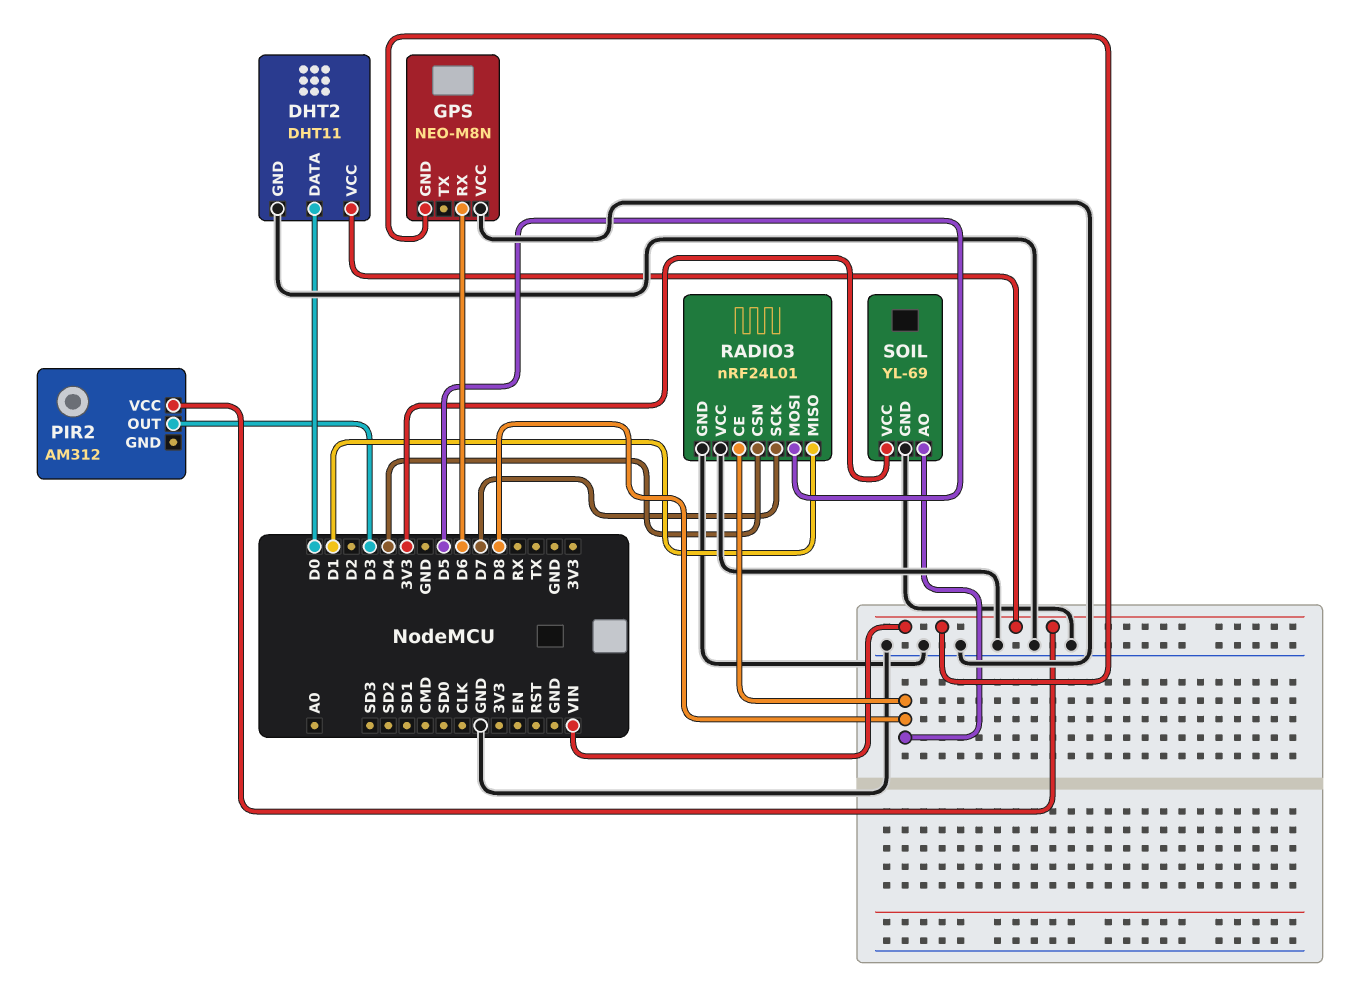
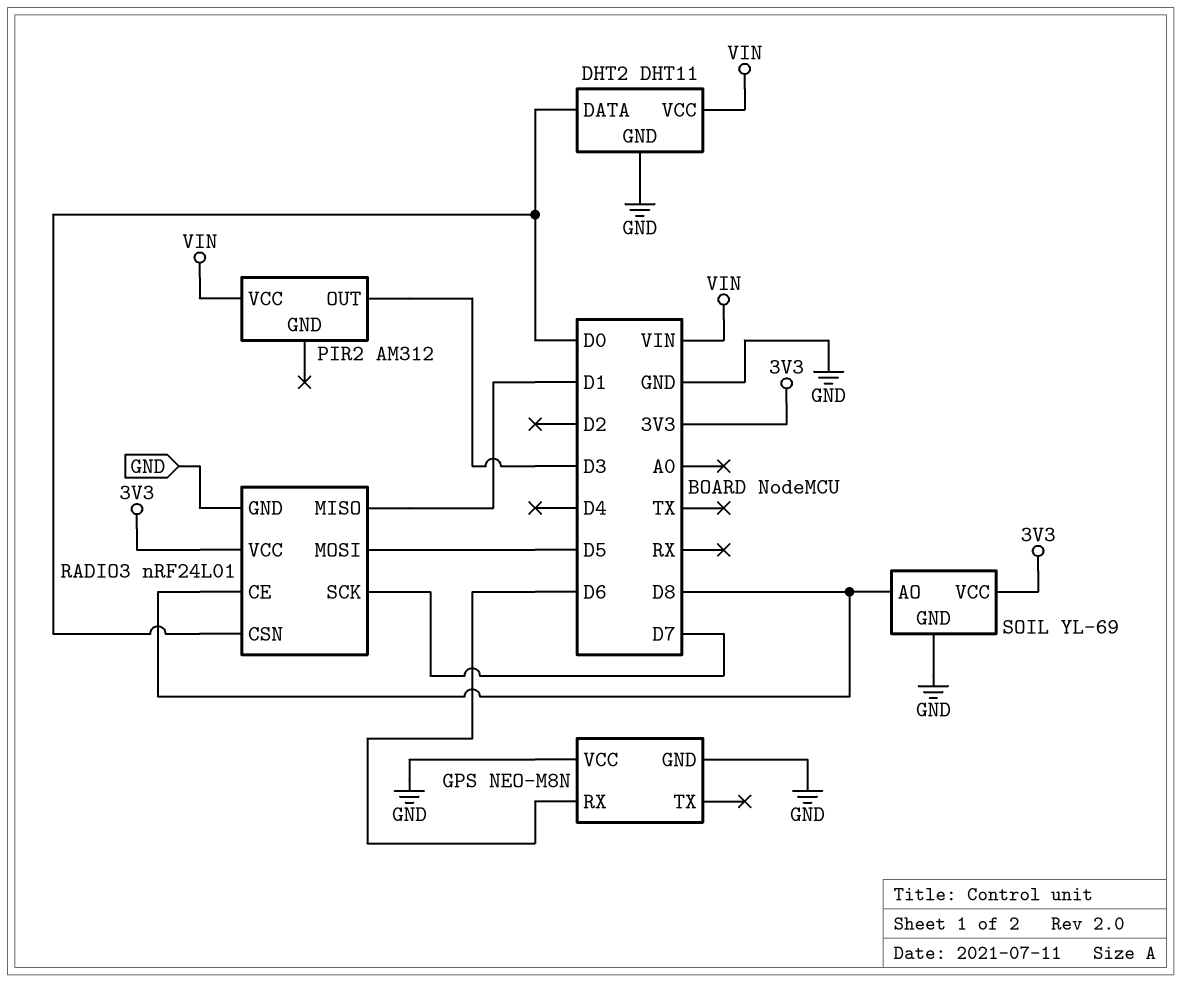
GPS pin GND: VIN -> GND
RADIO3 pin CSN: D4 -> D0
RADIO3 pin VCC: GND -> 3V3

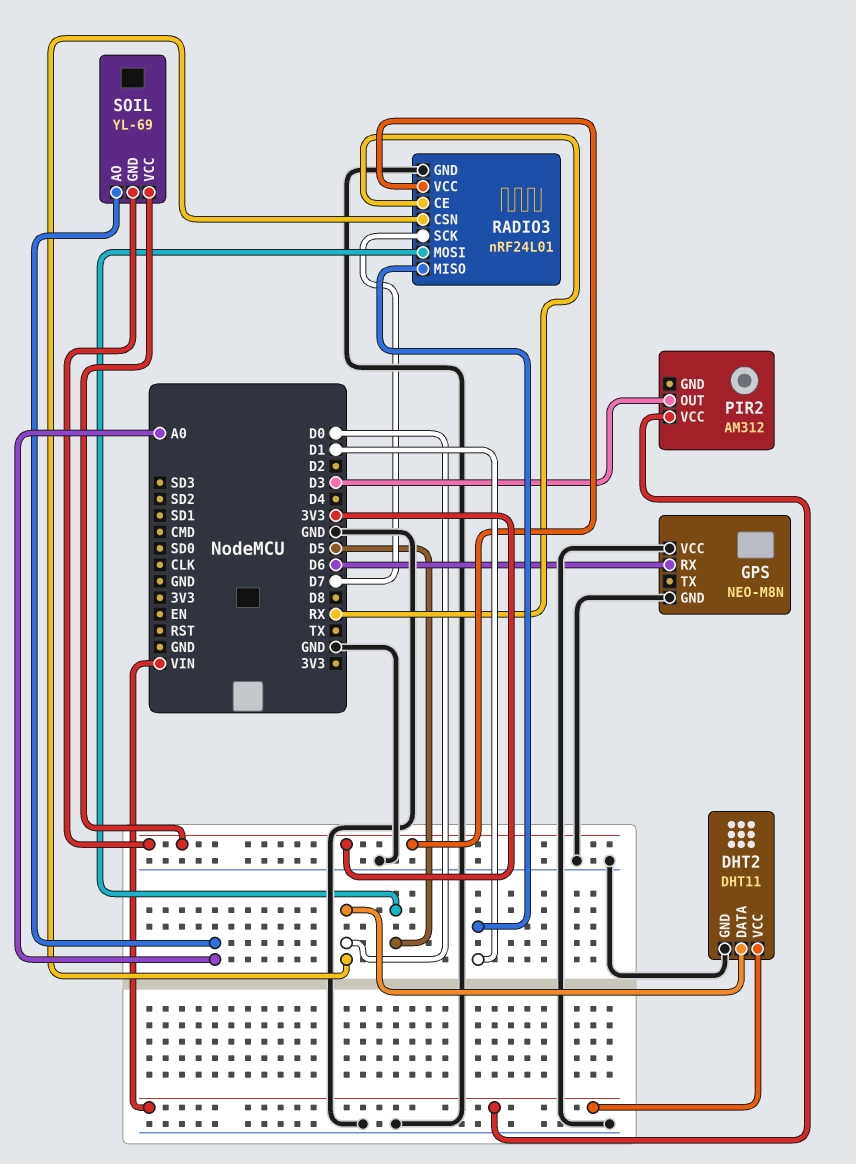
RADIO3 pin CE: D8 -> RX
SOIL pin AO: D8 -> A0
SOIL pin GND: GND -> 3V3

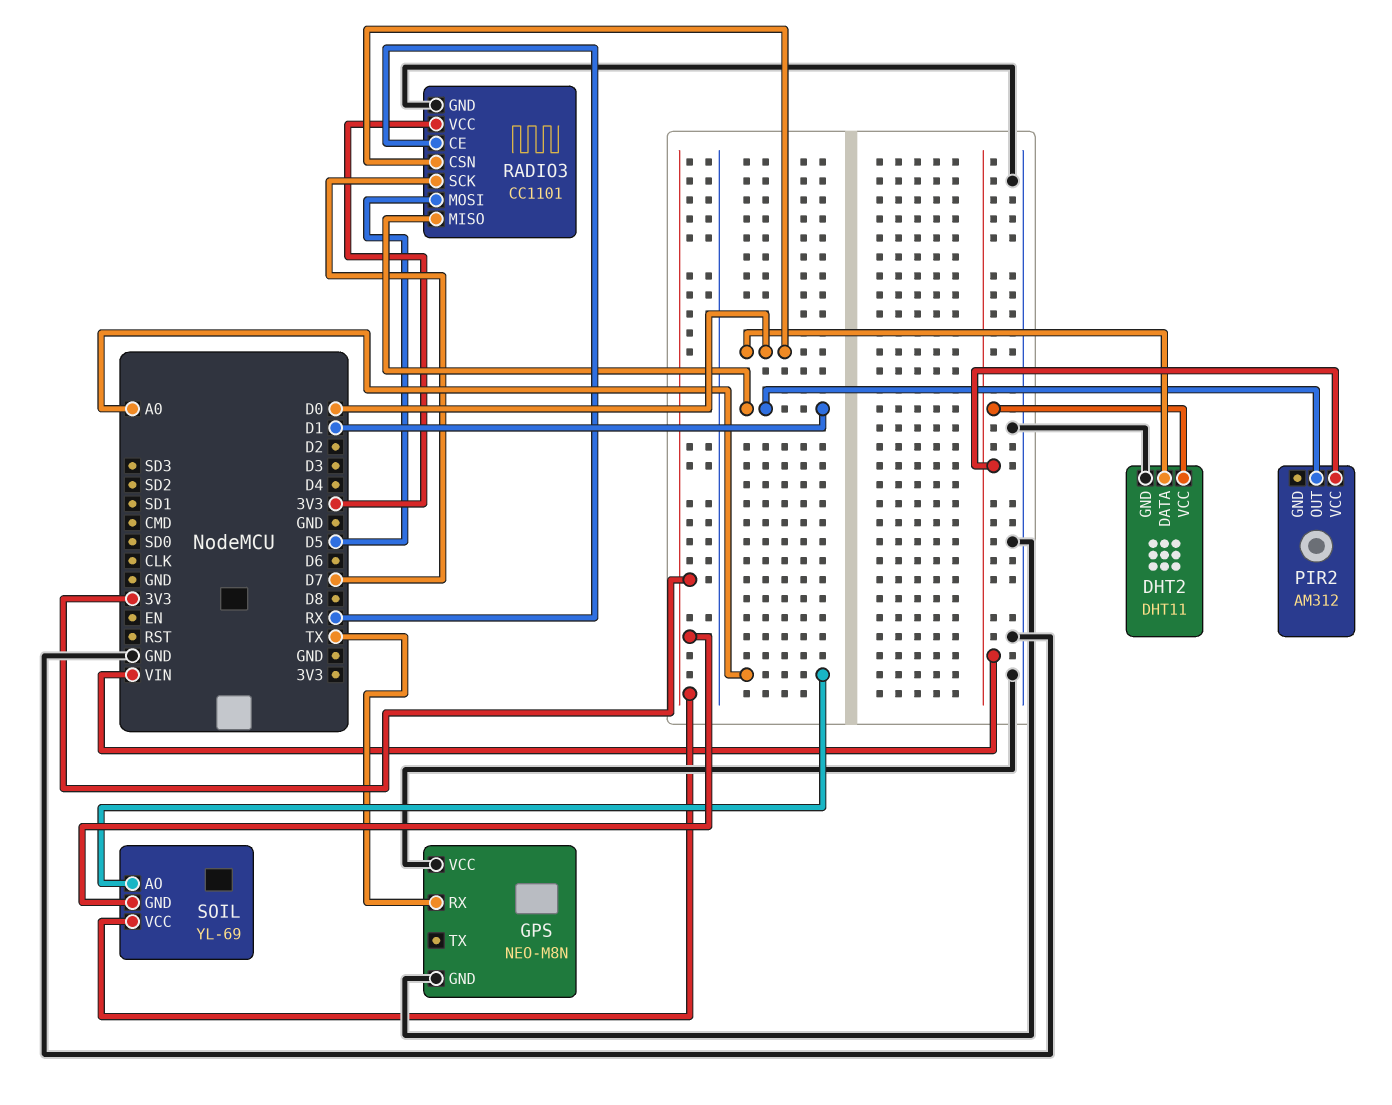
GPS pin RX: D6 -> TX
PIR2 pin OUT: D3 -> D1
RADIO3: nRF24L01 -> CC1101

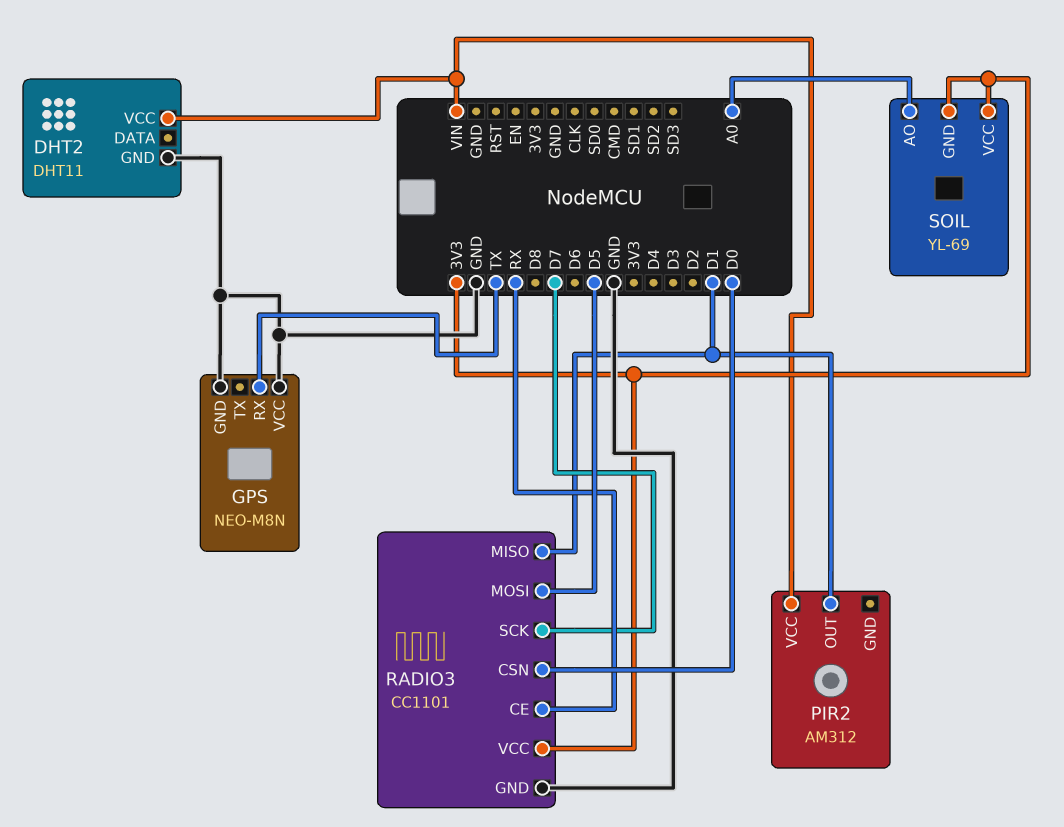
DHT2 pin DATA: D0 -> none

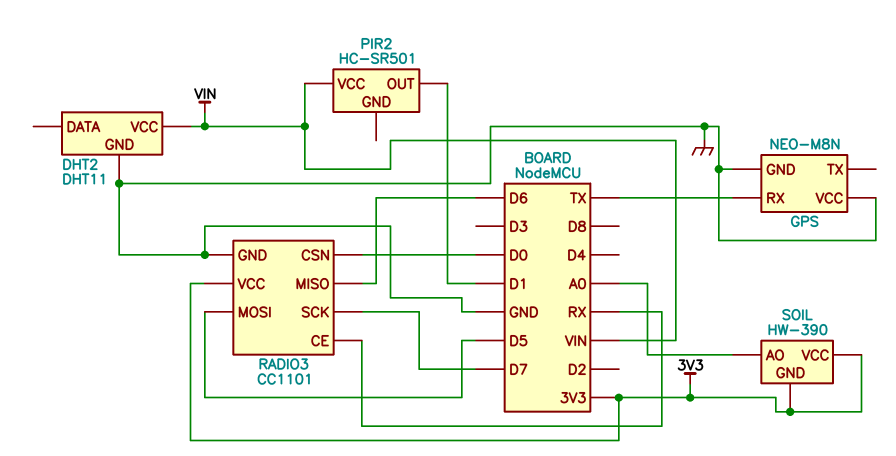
PIR2: AM312 -> HC-SR501
RADIO3 pin MISO: D1 -> D6
SOIL: YL-69 -> HW-390

